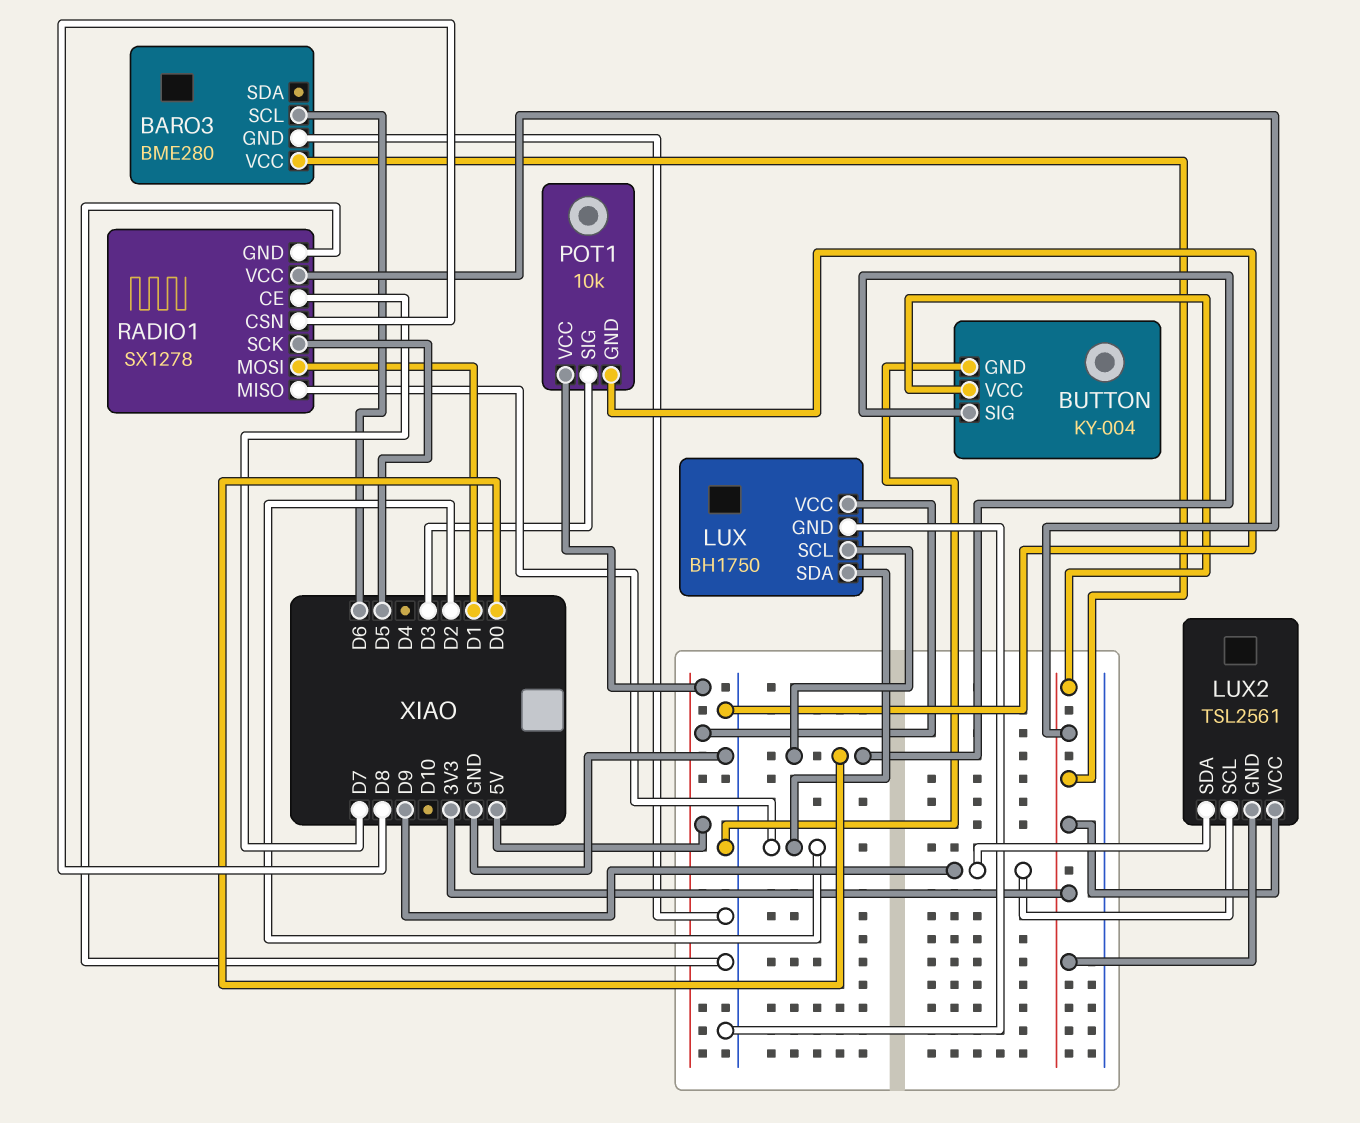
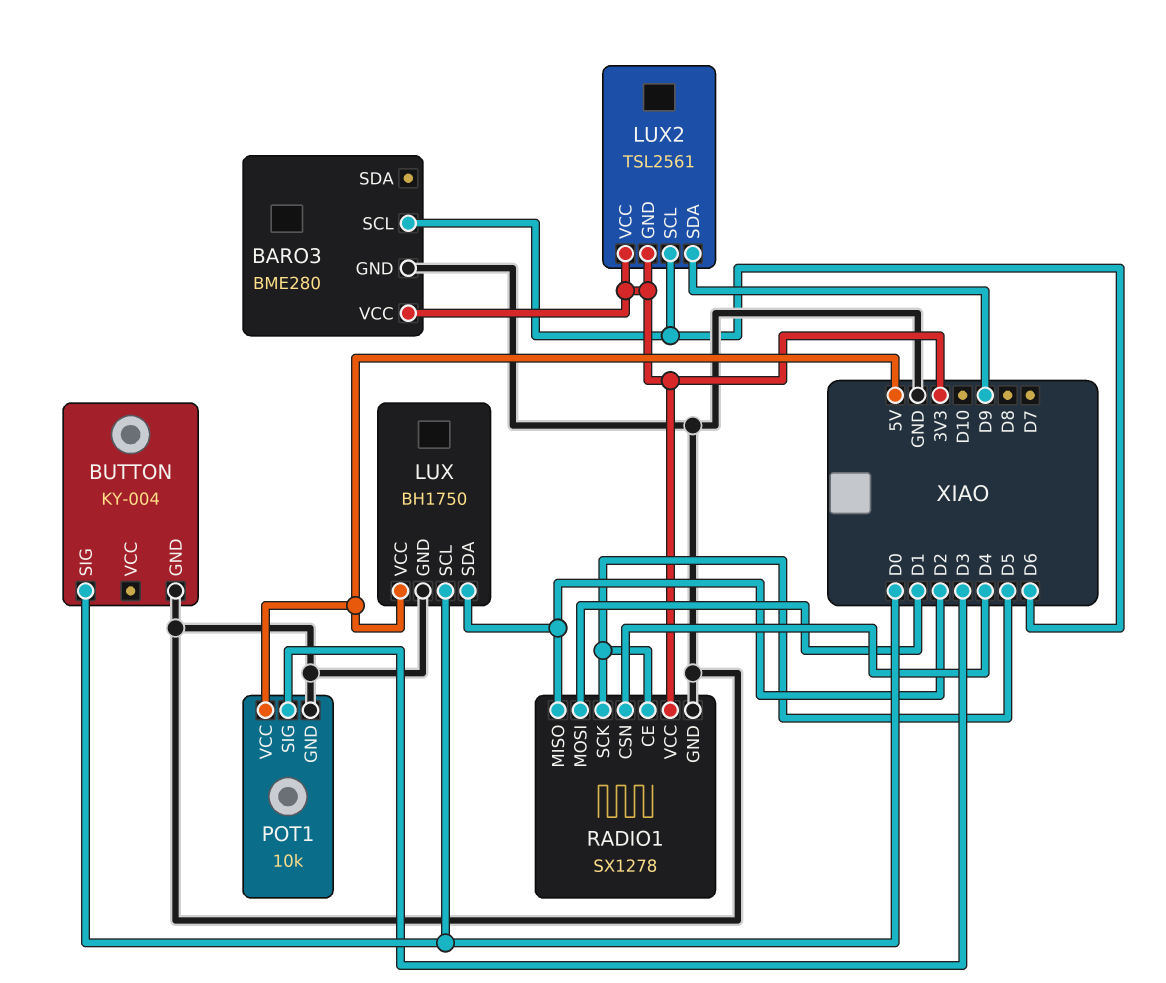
BUTTON pin VCC: 3V3 -> none
LUX2 pin SCL: D9 -> D6
RADIO1 pin CE: D7 -> D5
RADIO1 pin CSN: D8 -> D4

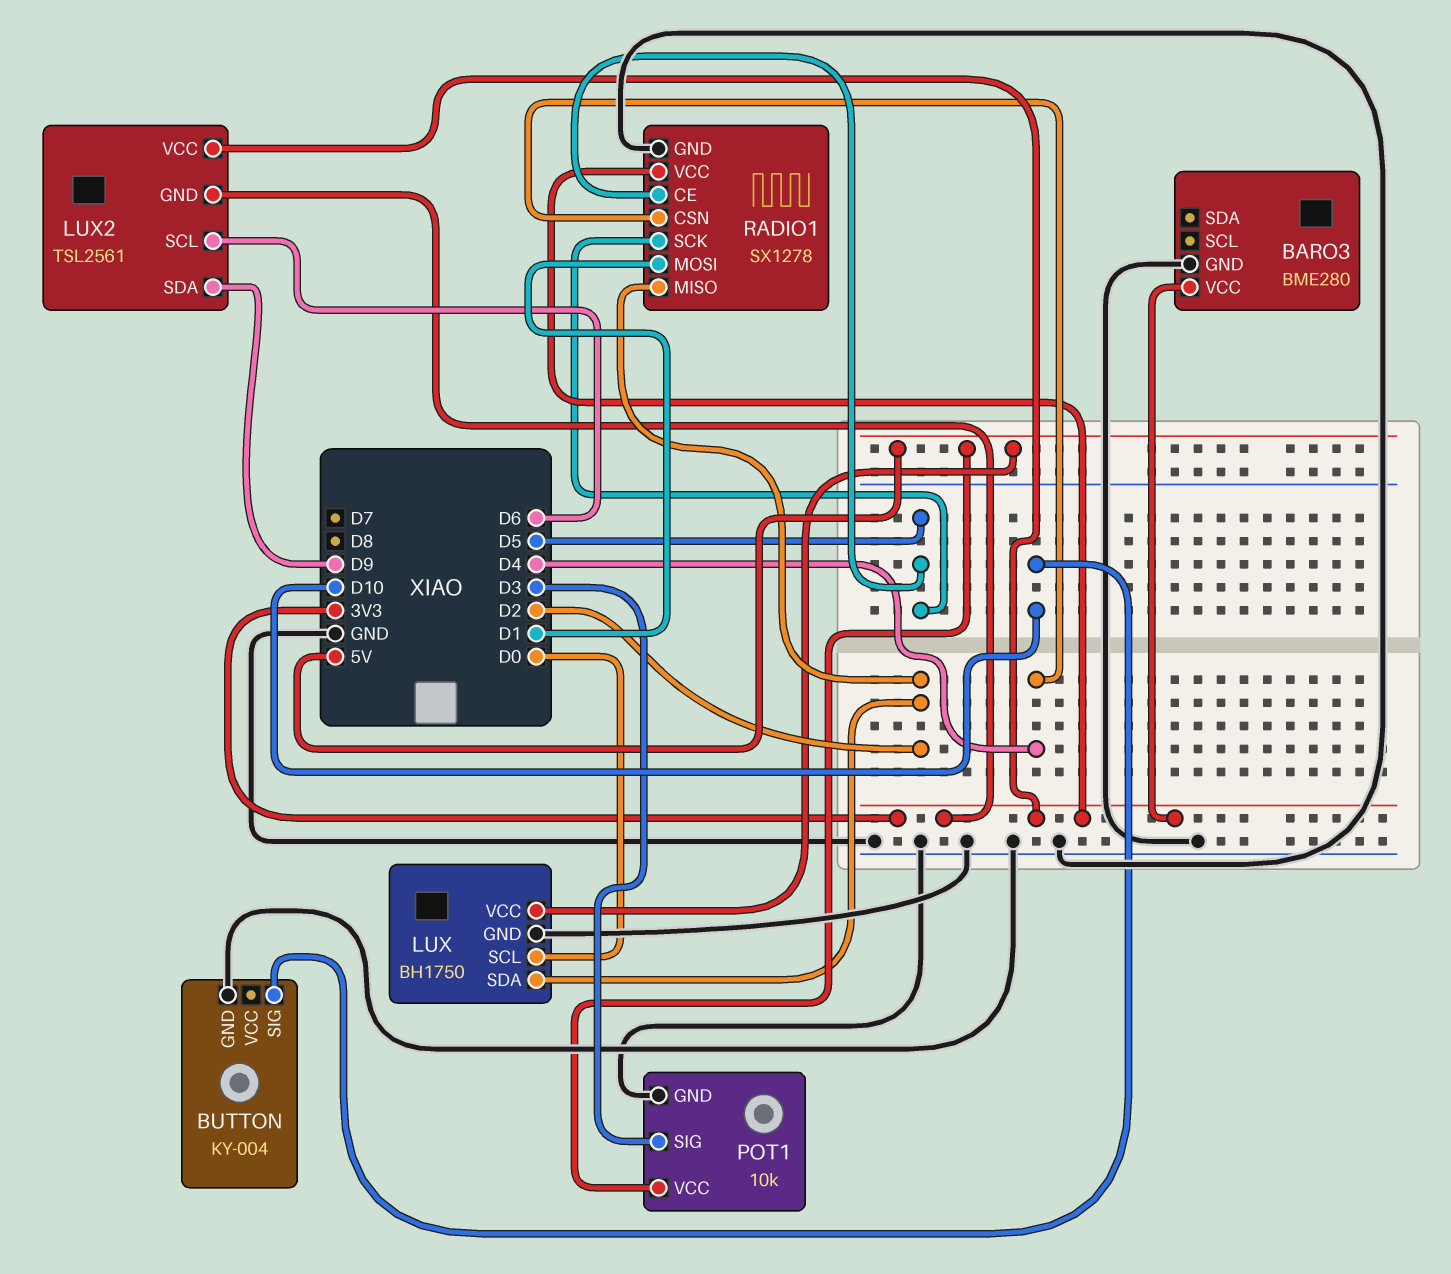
BARO3 pin SCL: D6 -> none
BUTTON pin SIG: D0 -> D10

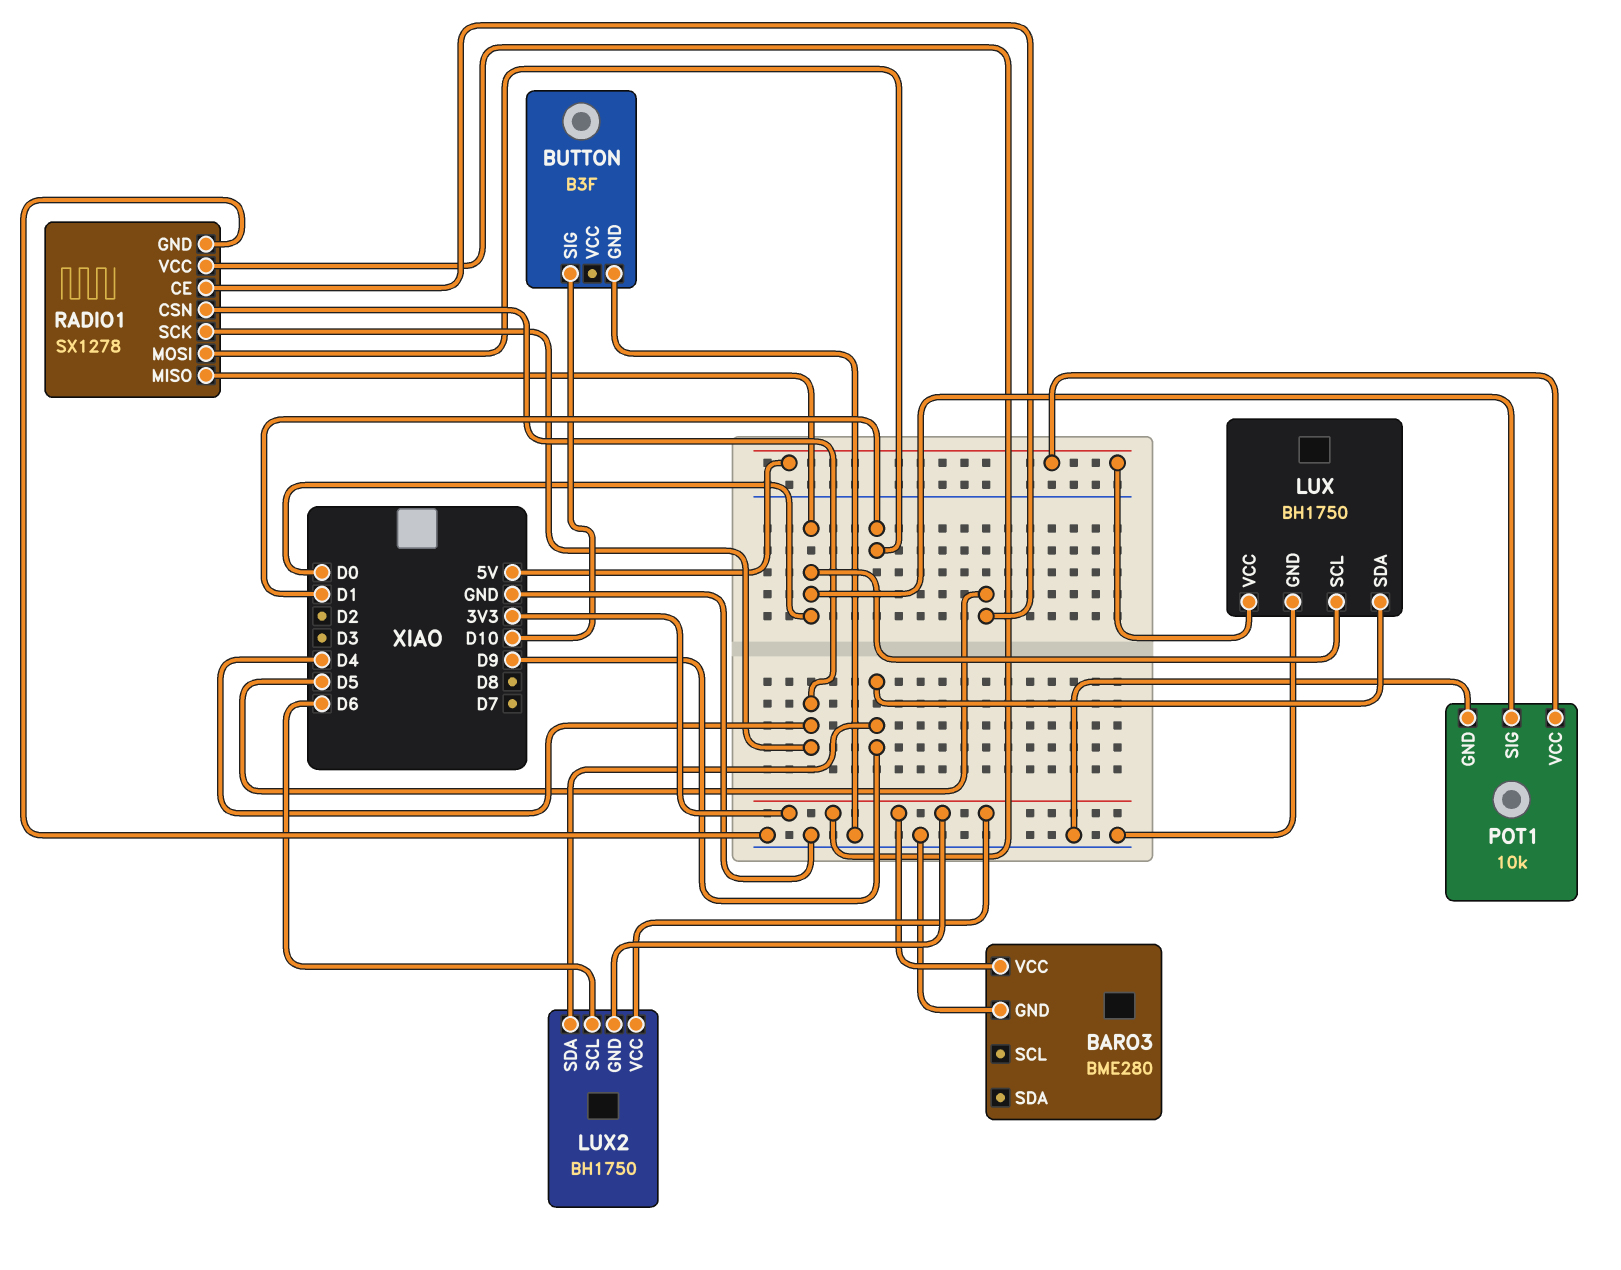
BUTTON: KY-004 -> B3F
LUX pin SDA: D2 -> D9
LUX2: TSL2561 -> BH1750
POT1 pin SIG: D3 -> D0
RADIO1 pin MISO: D2 -> D0
RADIO1 pin SCK: D5 -> D4

